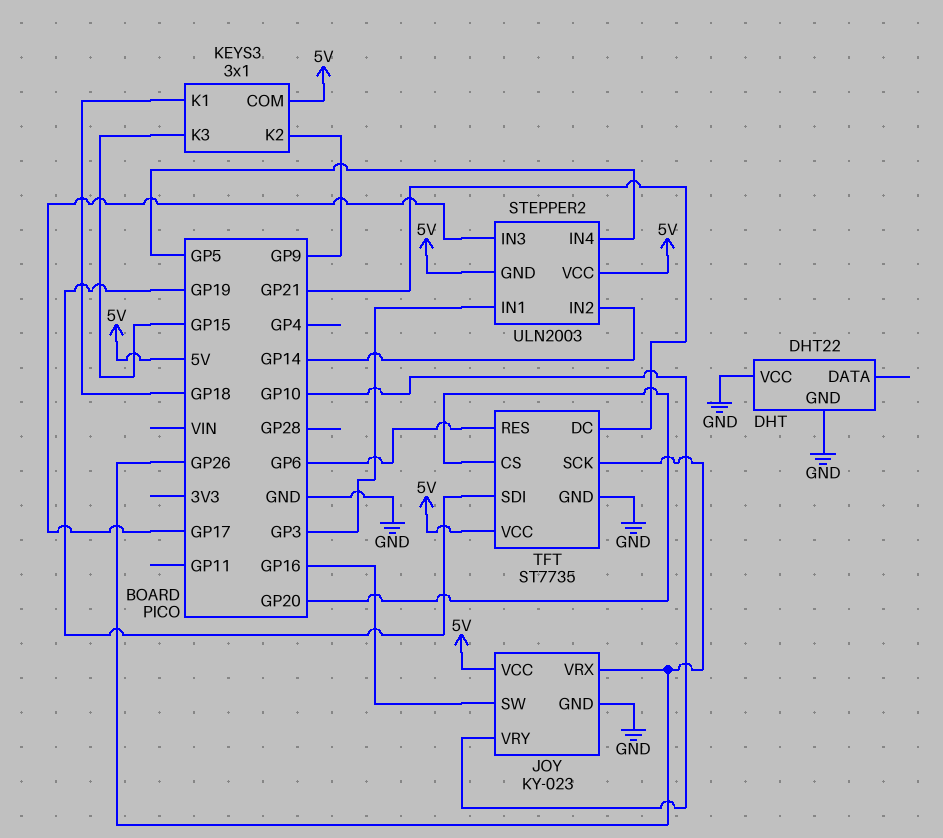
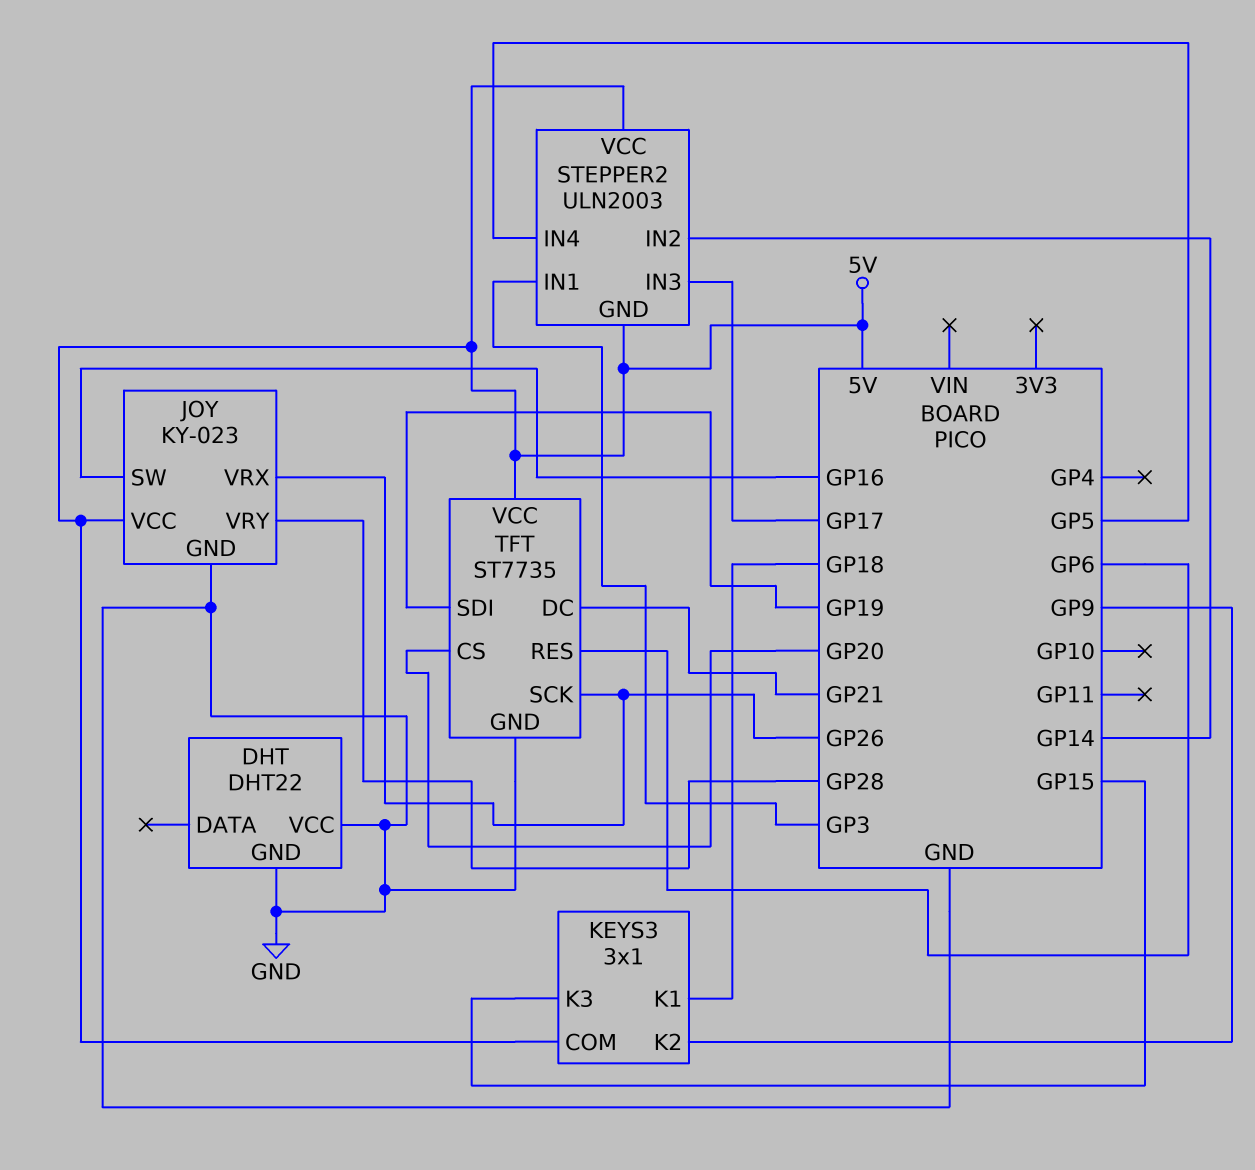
JOY pin VRY: GP10 -> GP28

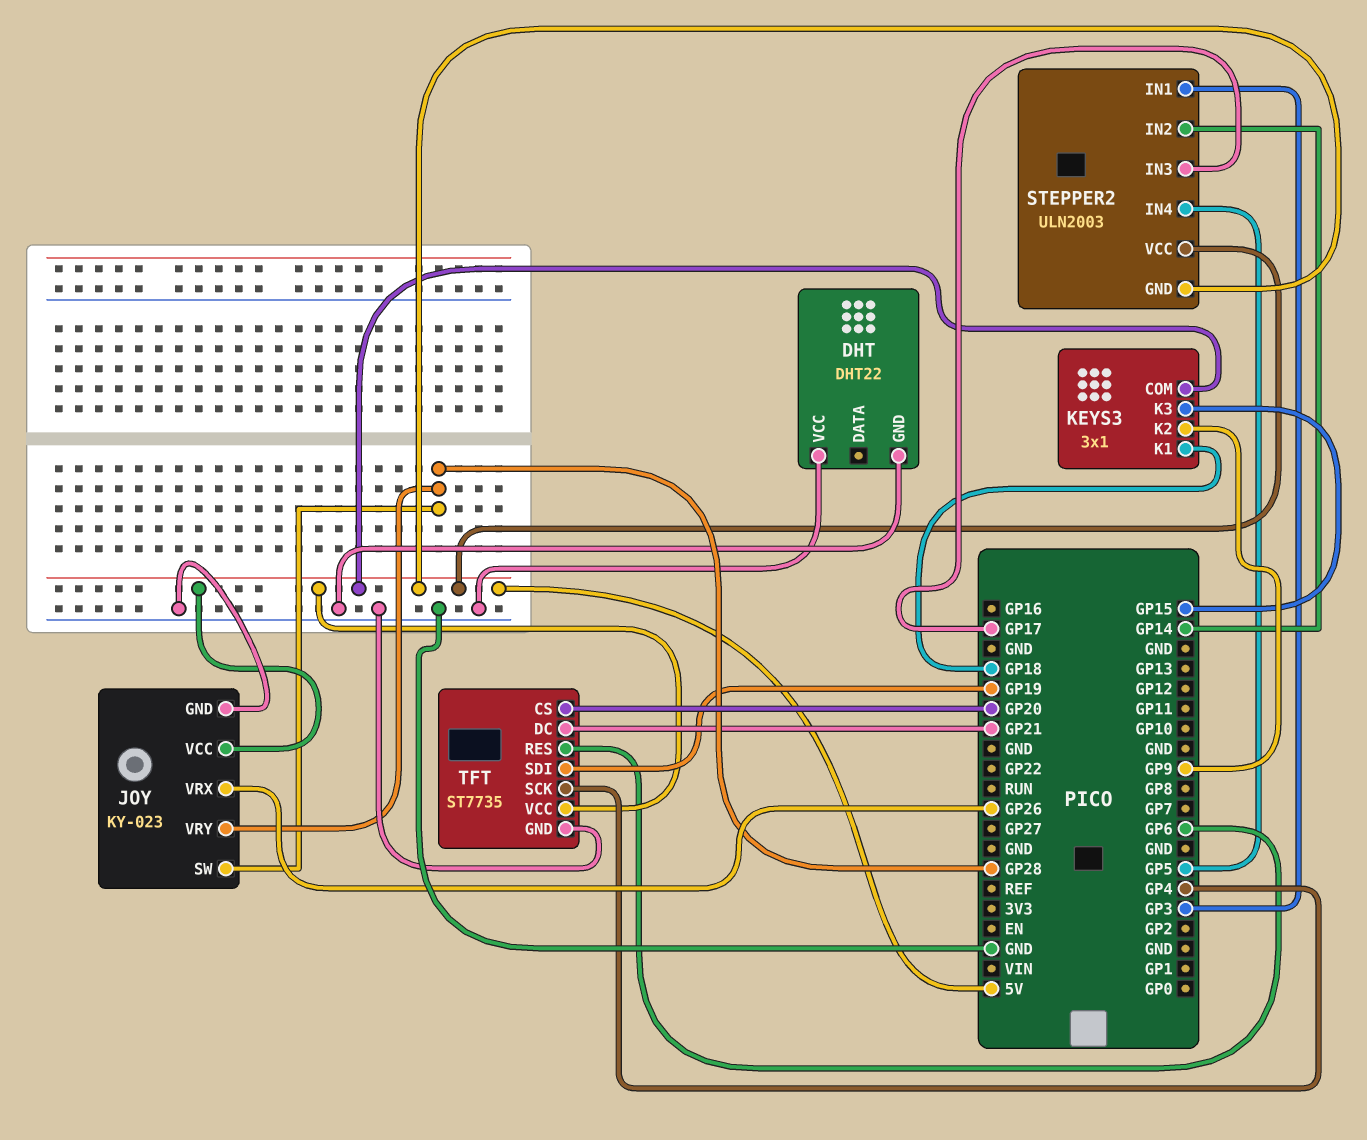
JOY pin SW: GP16 -> GP28
TFT pin SCK: GP26 -> GP4

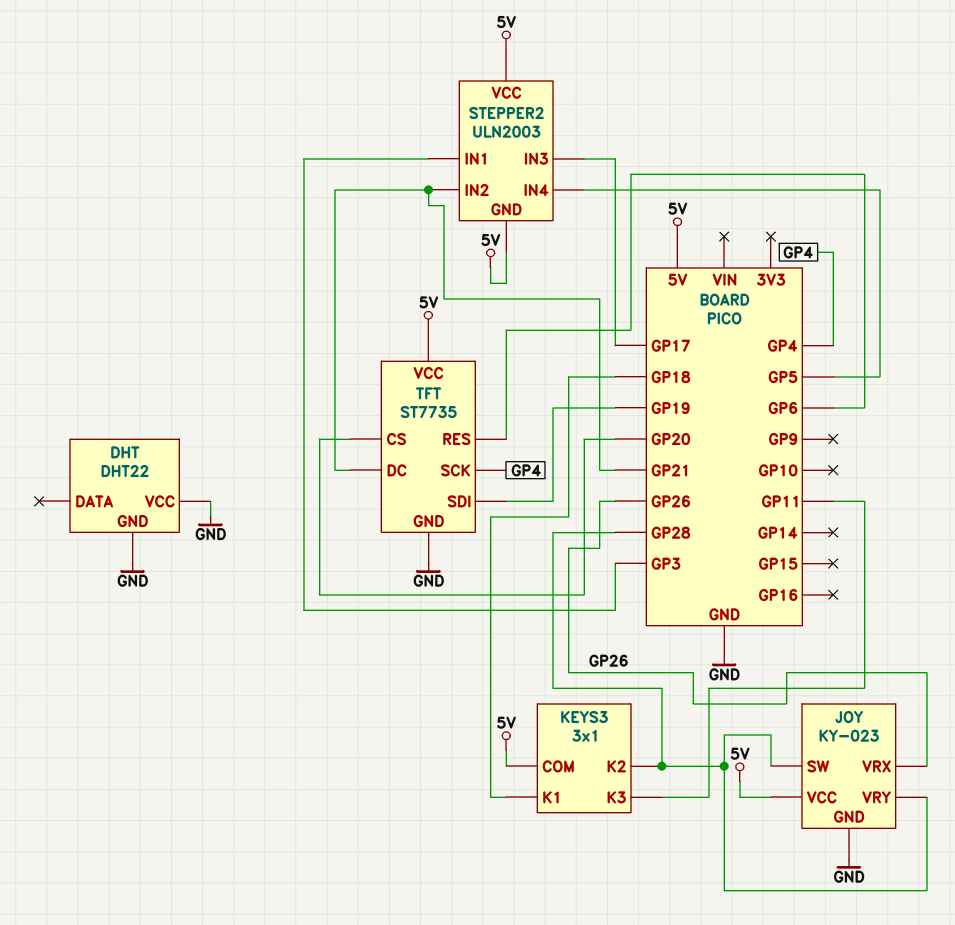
KEYS3 pin K2: GP9 -> GP28
KEYS3 pin K3: GP15 -> GP11
STEPPER2 pin IN2: GP14 -> GP21

